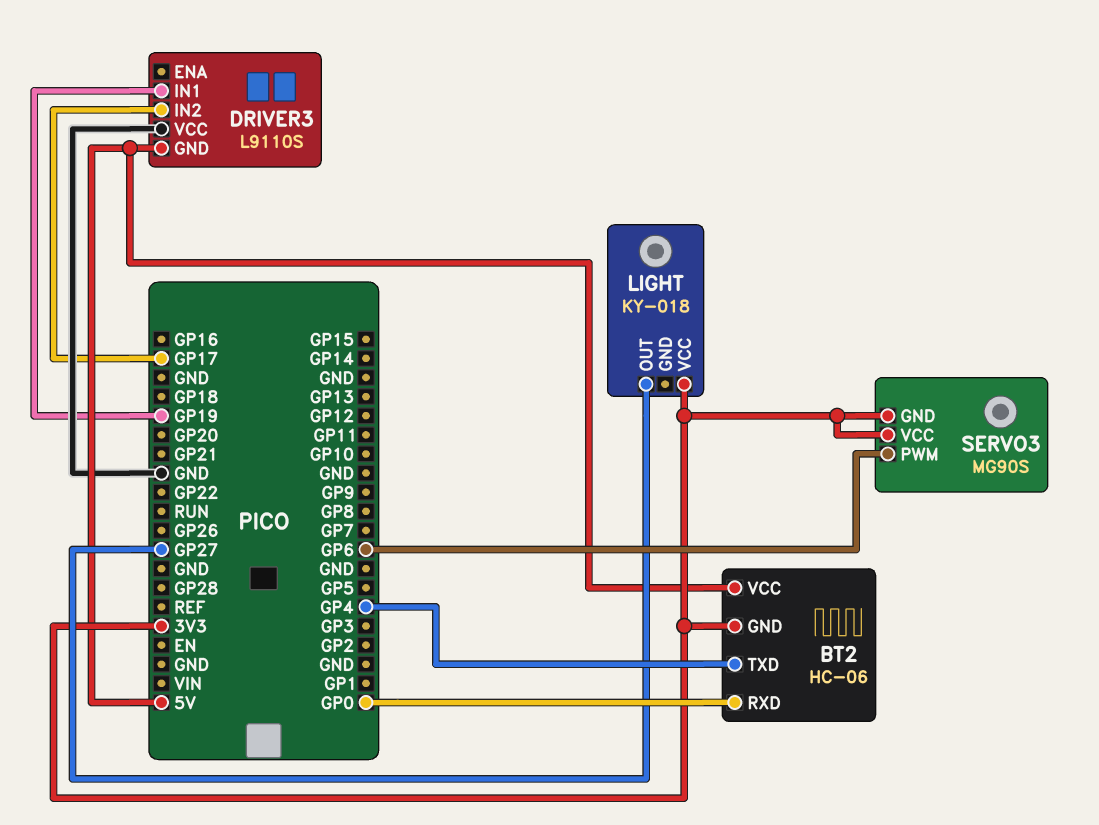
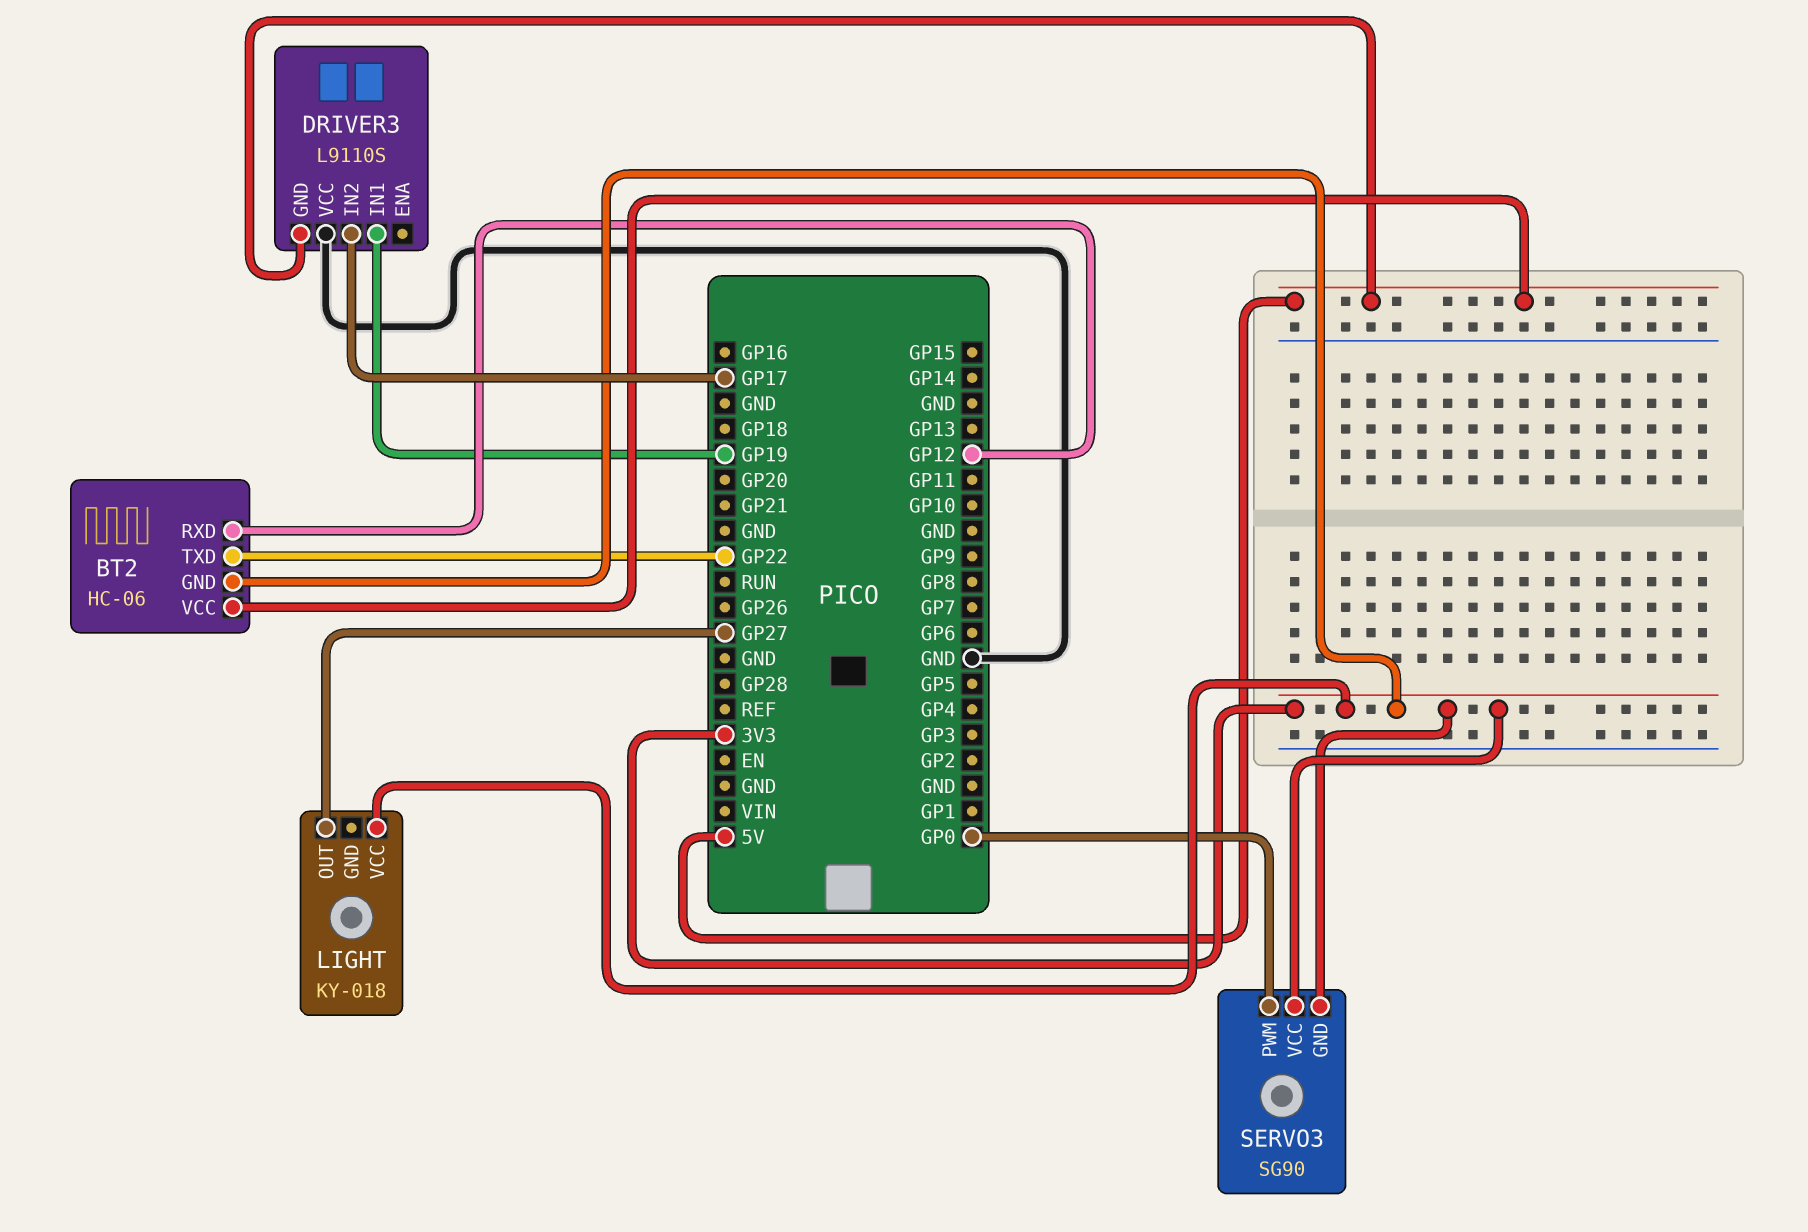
BT2 pin RXD: GP0 -> GP12
BT2 pin TXD: GP4 -> GP22
SERVO3: MG90S -> SG90
SERVO3 pin PWM: GP6 -> GP0

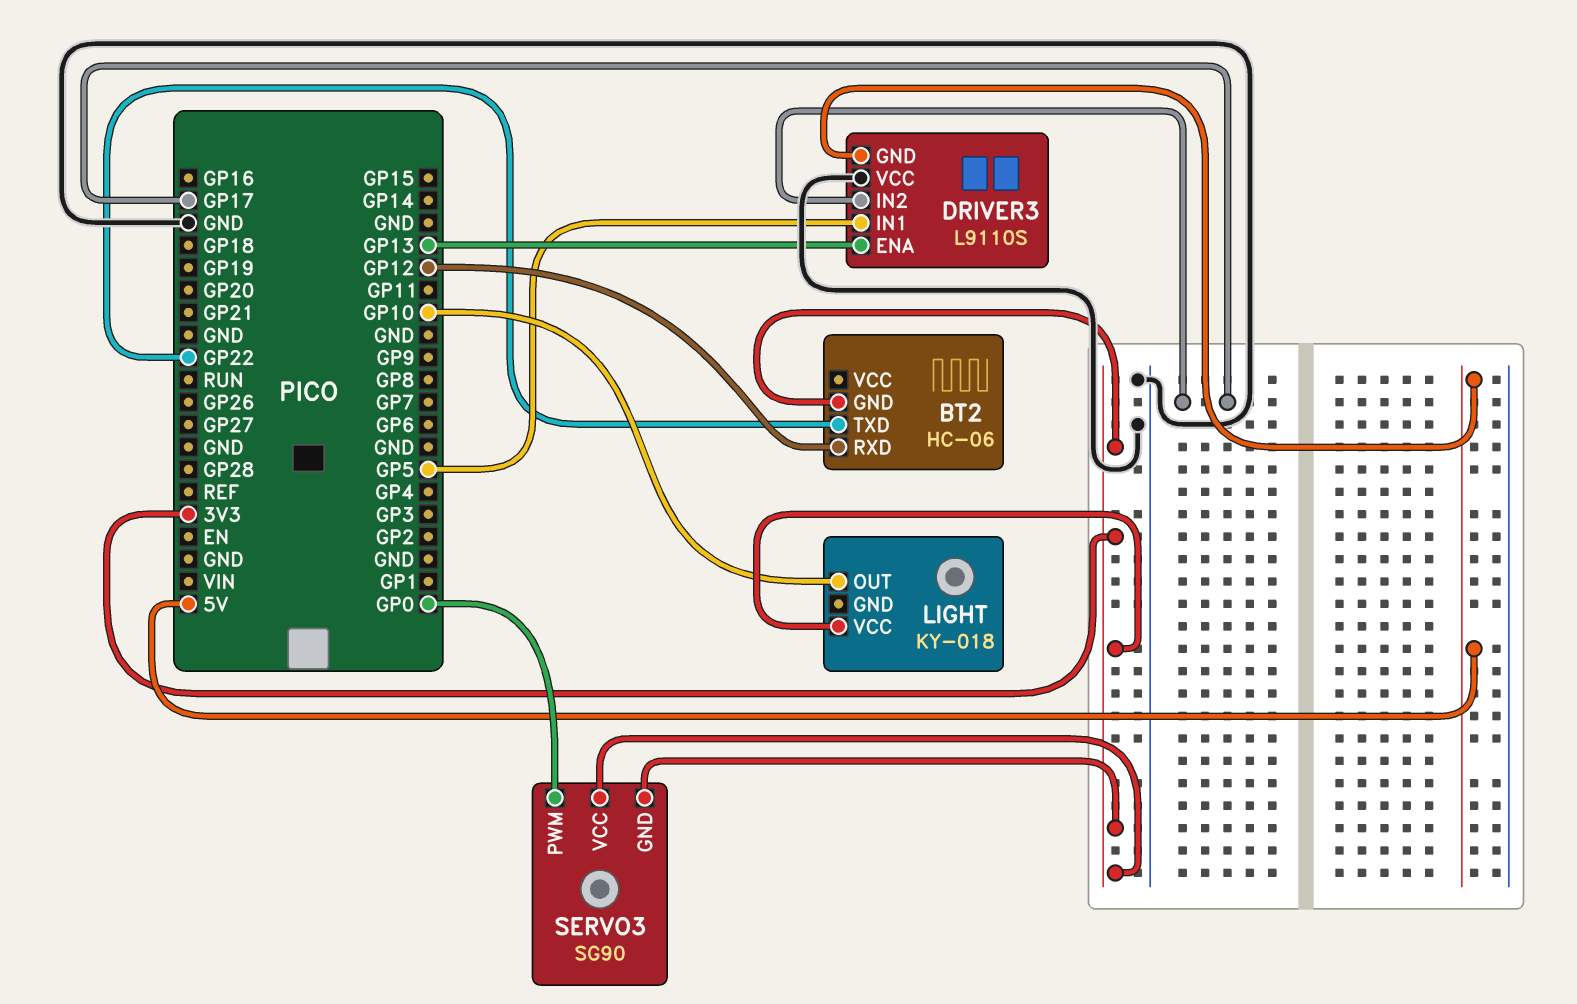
BT2 pin VCC: 5V -> none
DRIVER3 pin ENA: none -> GP13
DRIVER3 pin IN1: GP19 -> GP5
LIGHT pin OUT: GP27 -> GP10

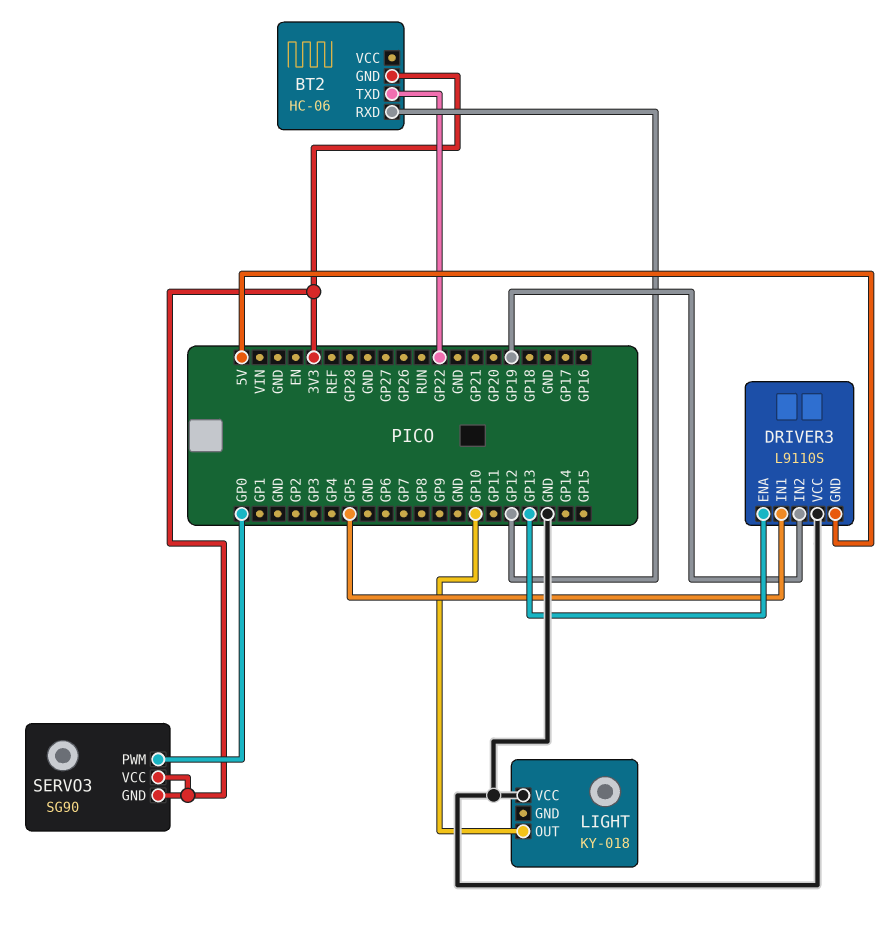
DRIVER3 pin IN2: GP17 -> GP19
LIGHT pin VCC: 3V3 -> GND

